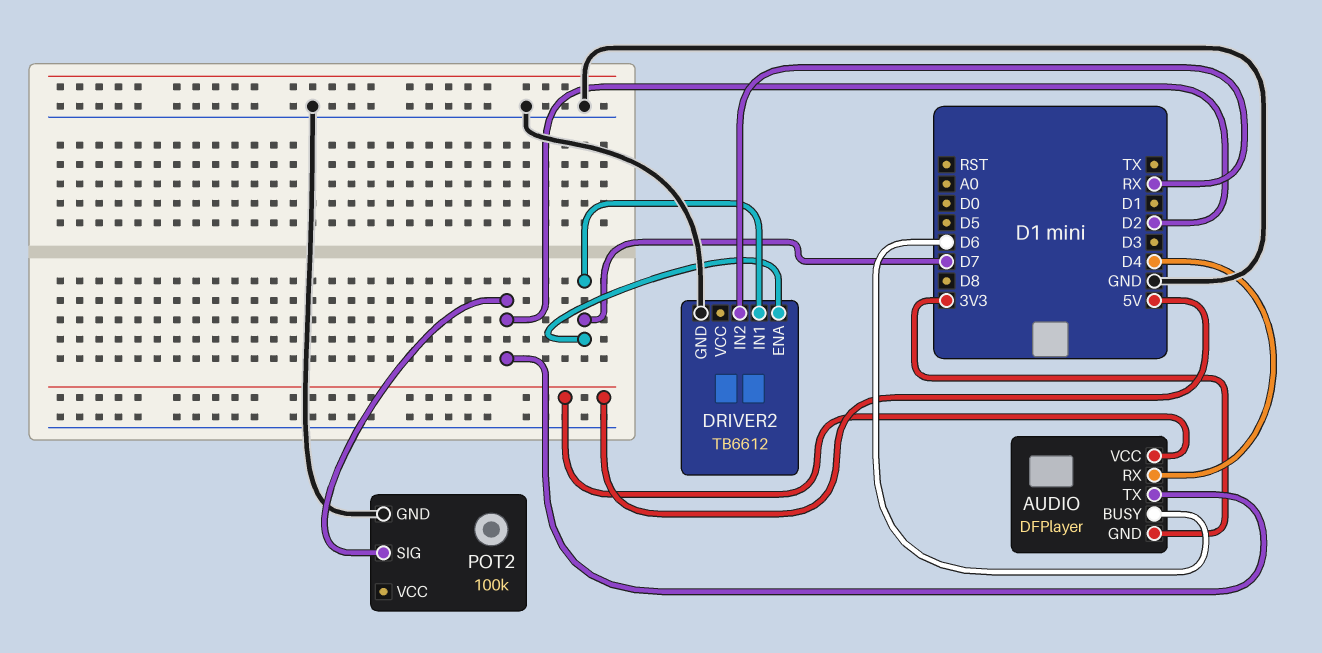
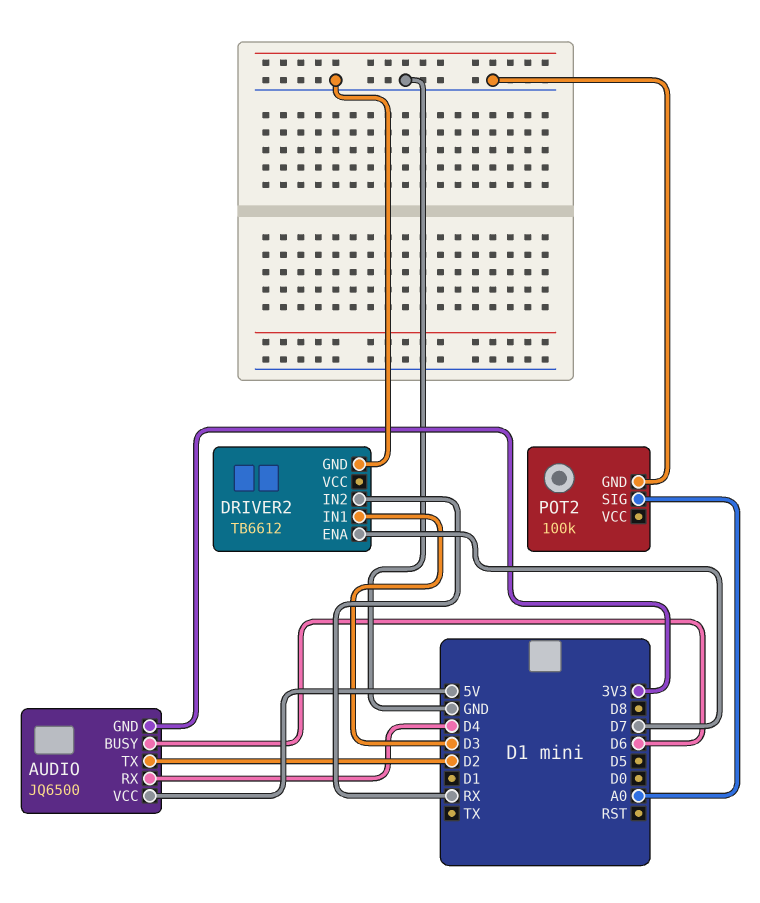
AUDIO: DFPlayer -> JQ6500
DRIVER2 pin IN1: D7 -> D3
POT2 pin SIG: D2 -> A0

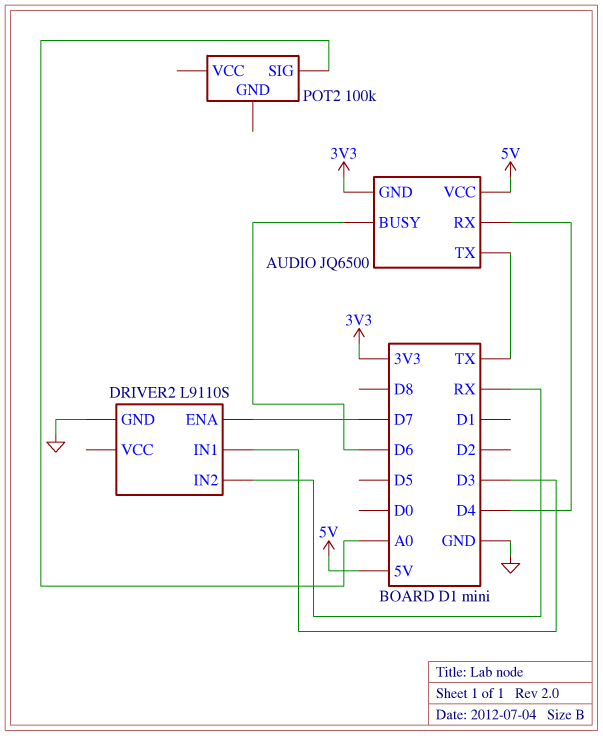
AUDIO pin TX: D2 -> TX
DRIVER2: TB6612 -> L9110S
POT2 pin GND: GND -> none

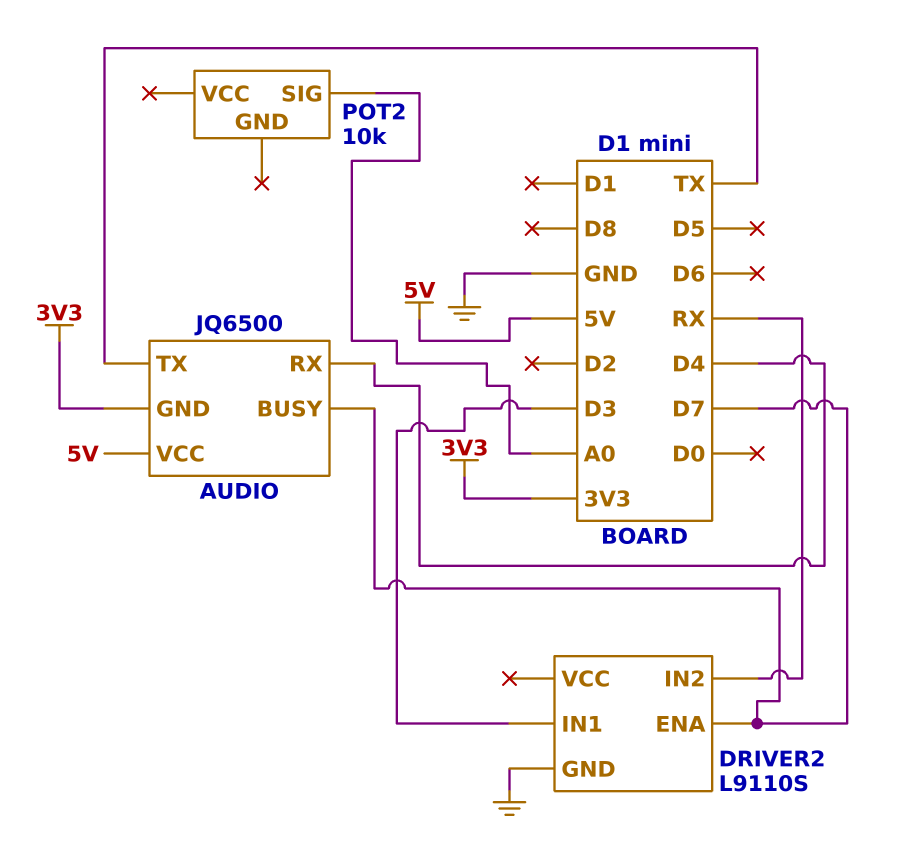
AUDIO pin BUSY: D6 -> D7
POT2: 100k -> 10k

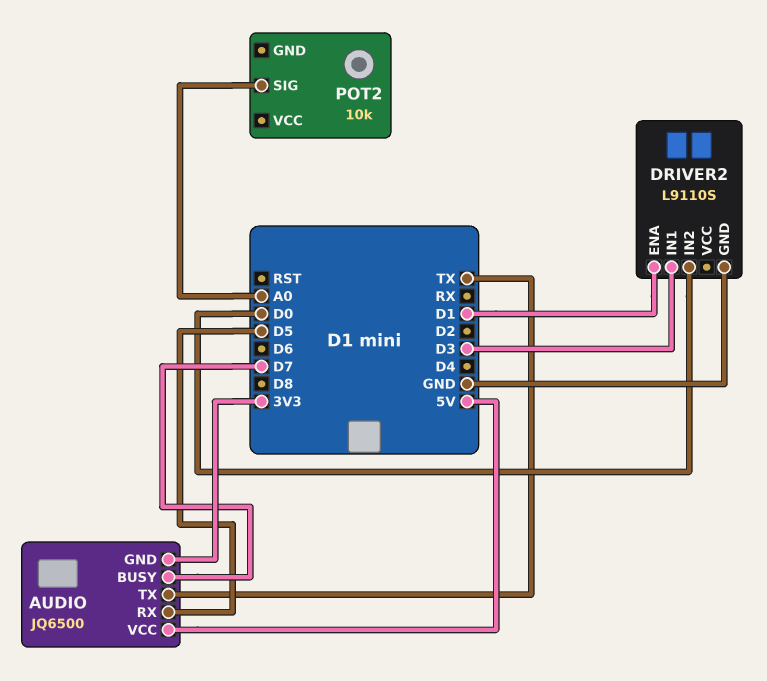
AUDIO pin RX: D4 -> D5
DRIVER2 pin ENA: D7 -> D1
DRIVER2 pin IN2: RX -> D0

